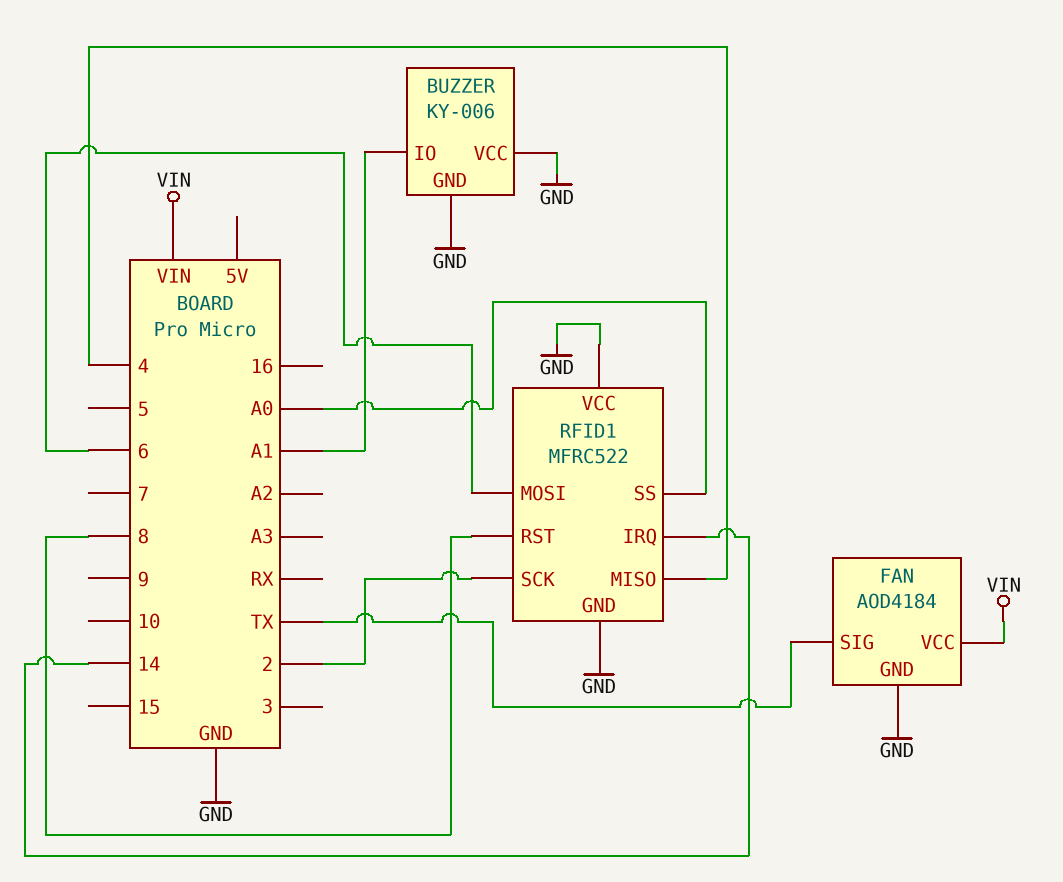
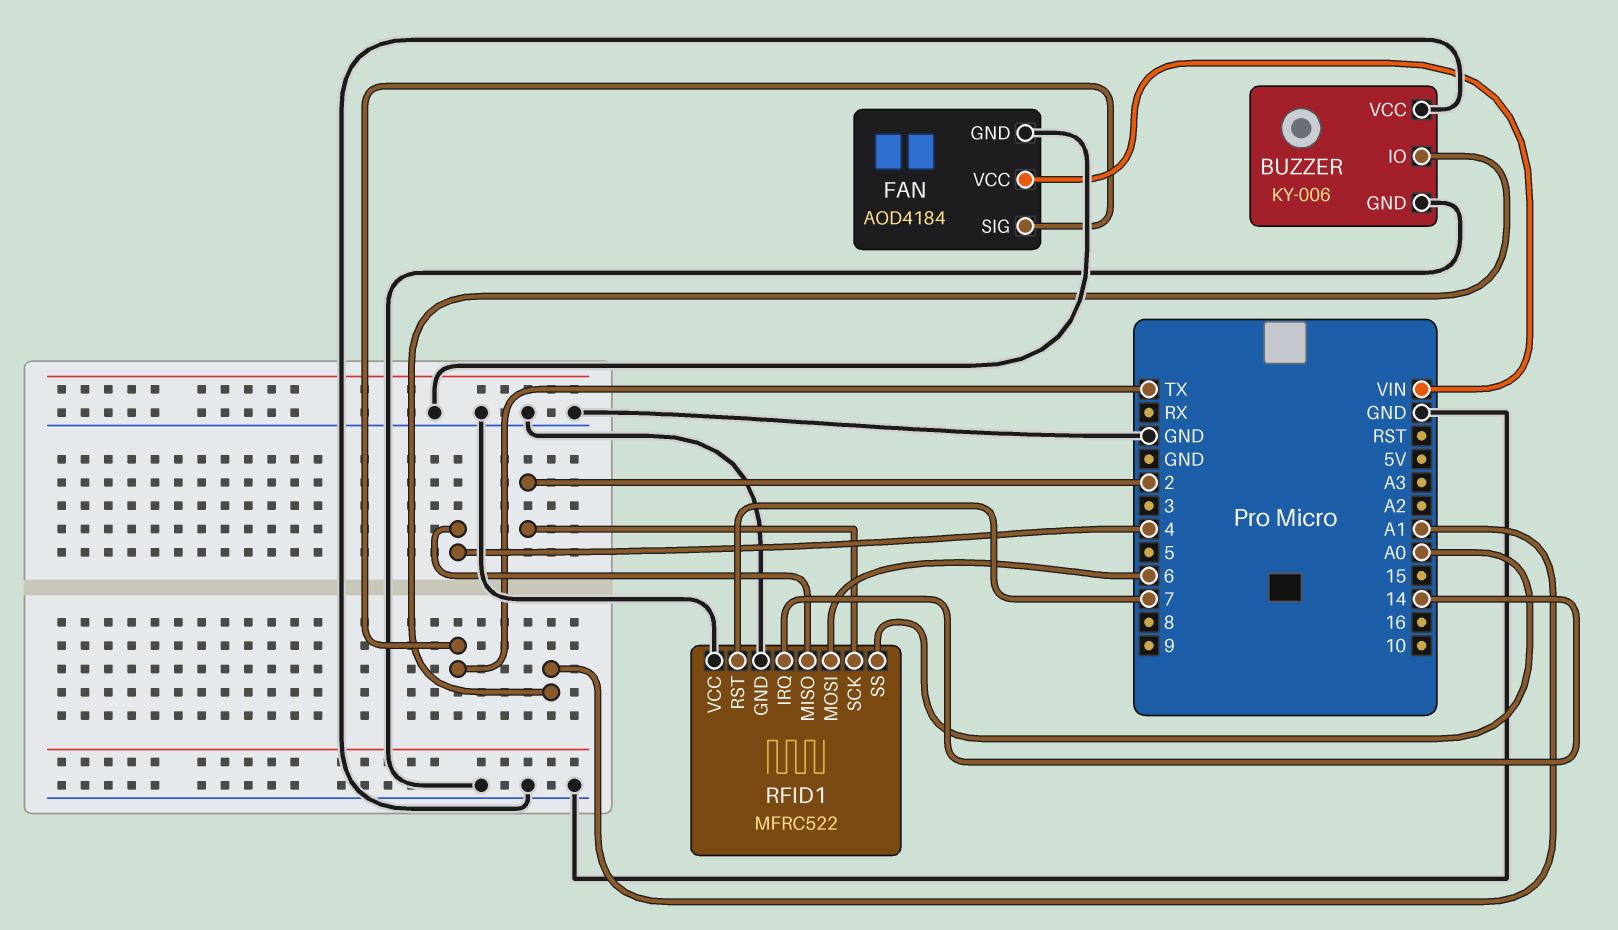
RFID1 pin RST: 8 -> 7

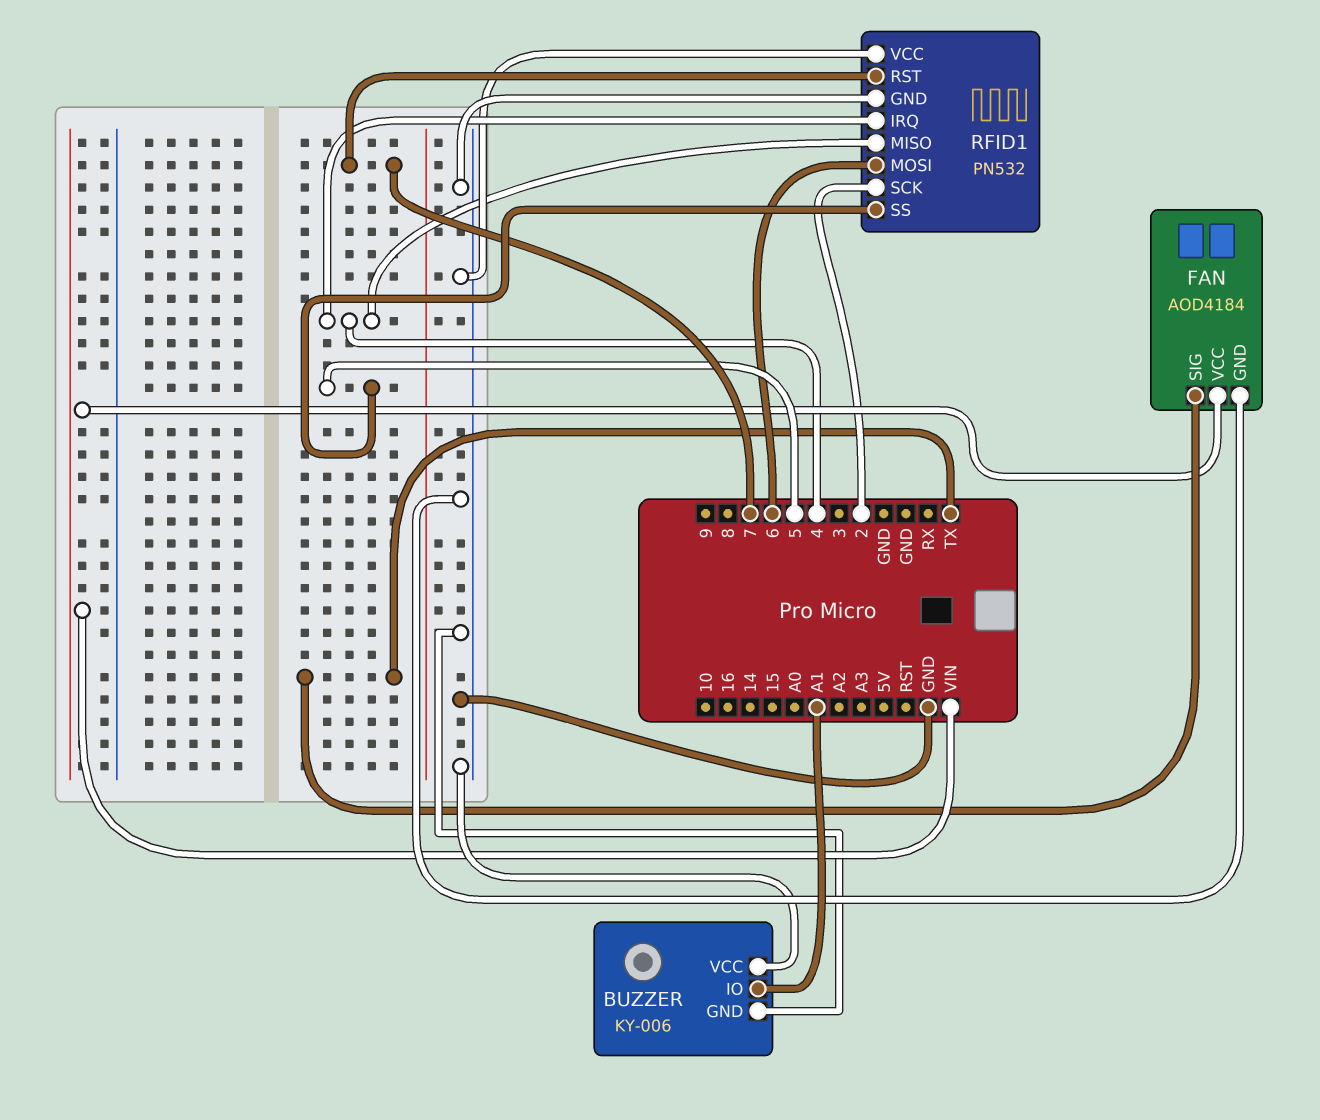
RFID1: MFRC522 -> PN532
RFID1 pin IRQ: 14 -> 4
RFID1 pin SS: A0 -> 5

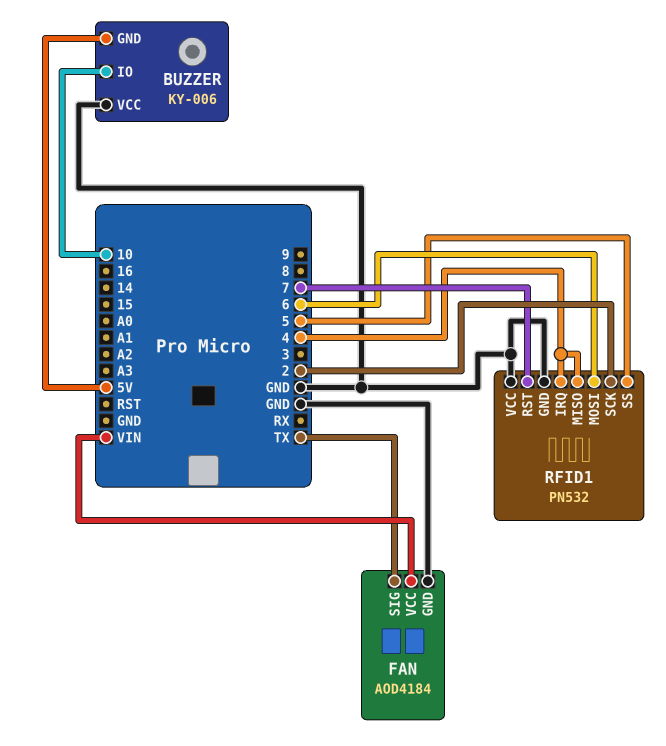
BUZZER pin GND: GND -> 5V
BUZZER pin IO: A1 -> 10

